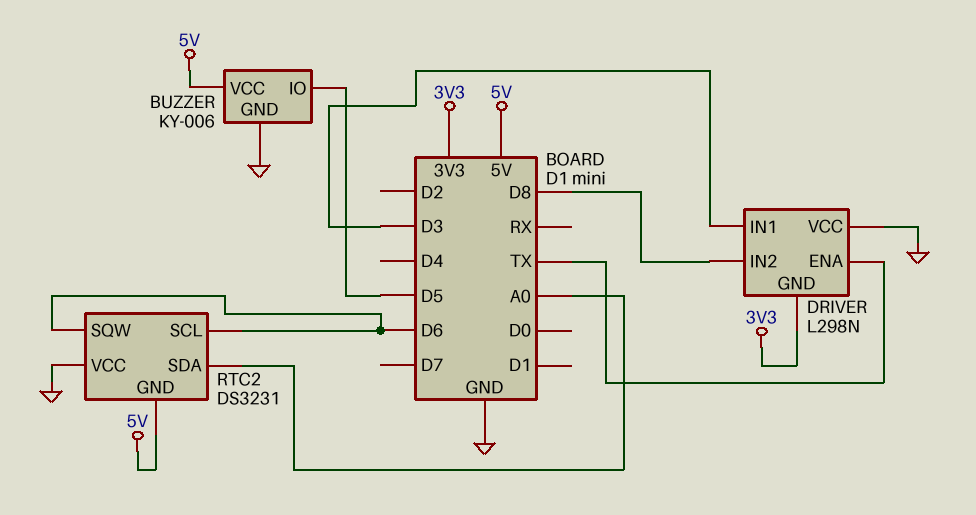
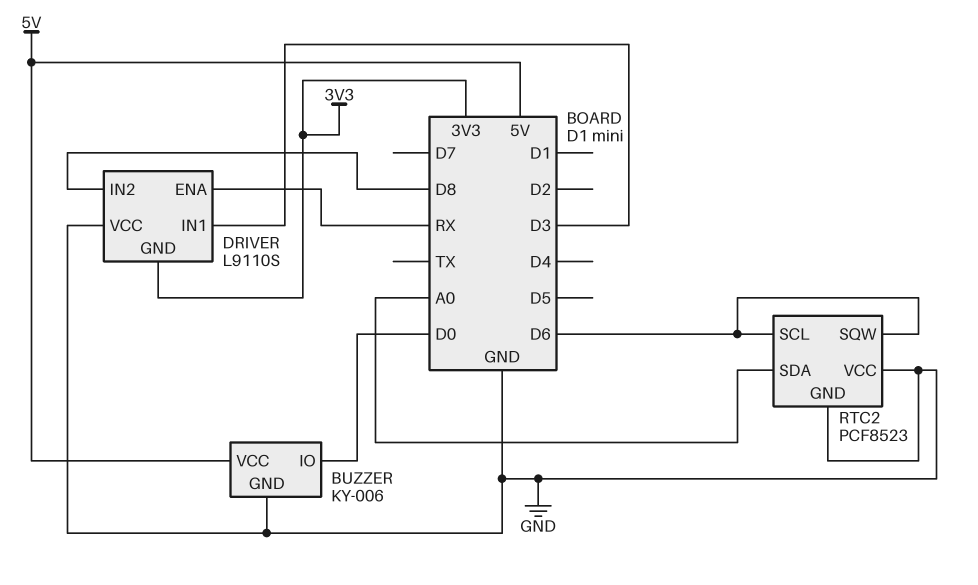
BUZZER pin IO: D5 -> D0
DRIVER: L298N -> L9110S
DRIVER pin ENA: TX -> RX
RTC2: DS3231 -> PCF8523
RTC2 pin GND: 5V -> GND

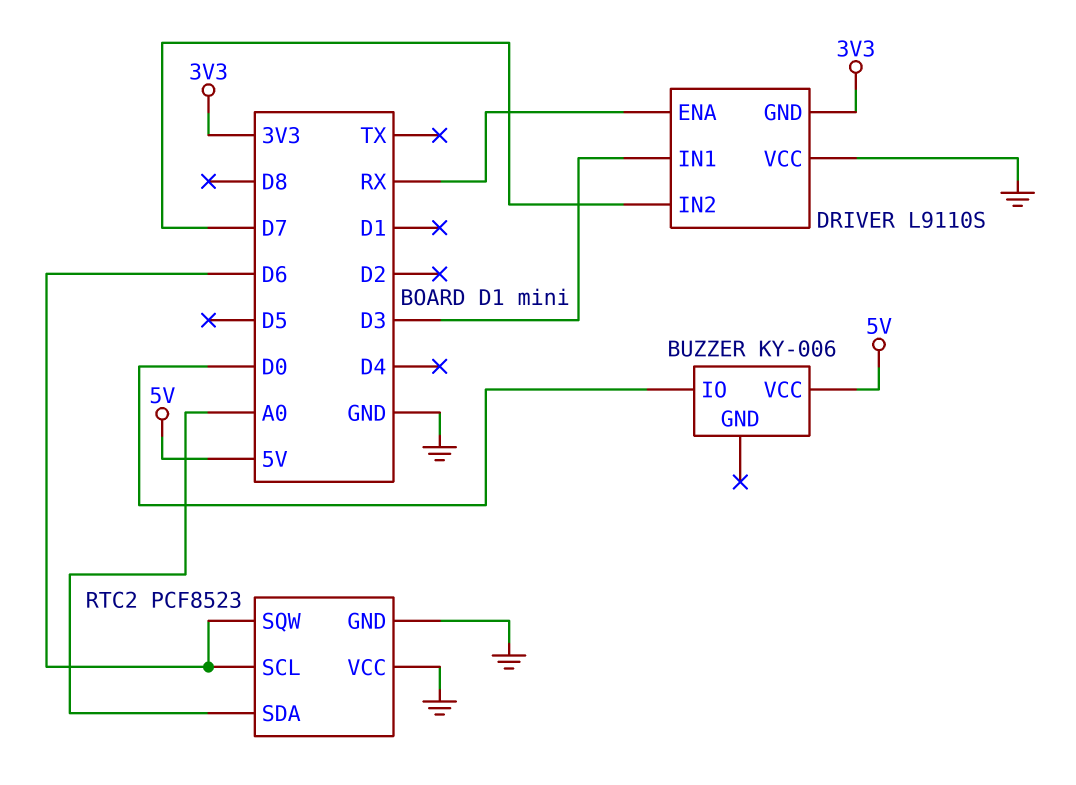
BUZZER pin GND: GND -> none
DRIVER pin IN2: D8 -> D7

